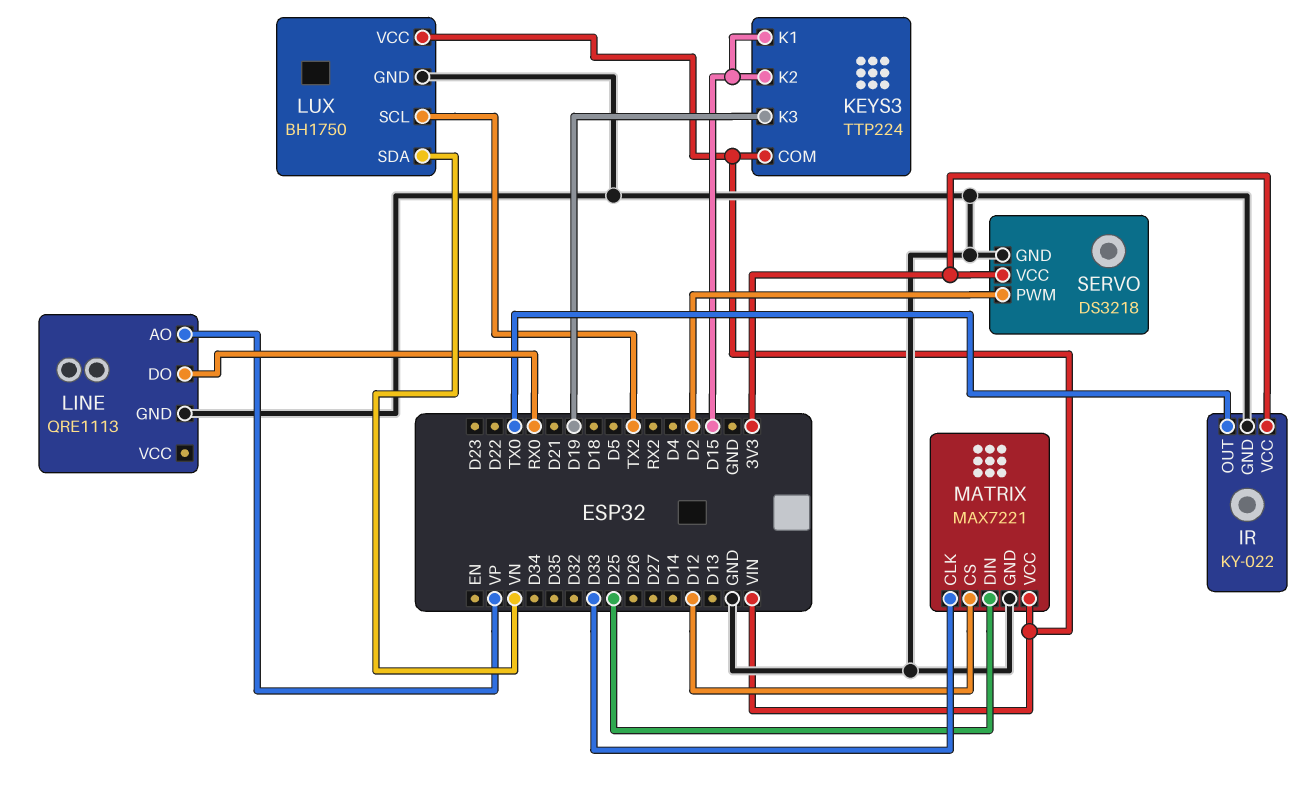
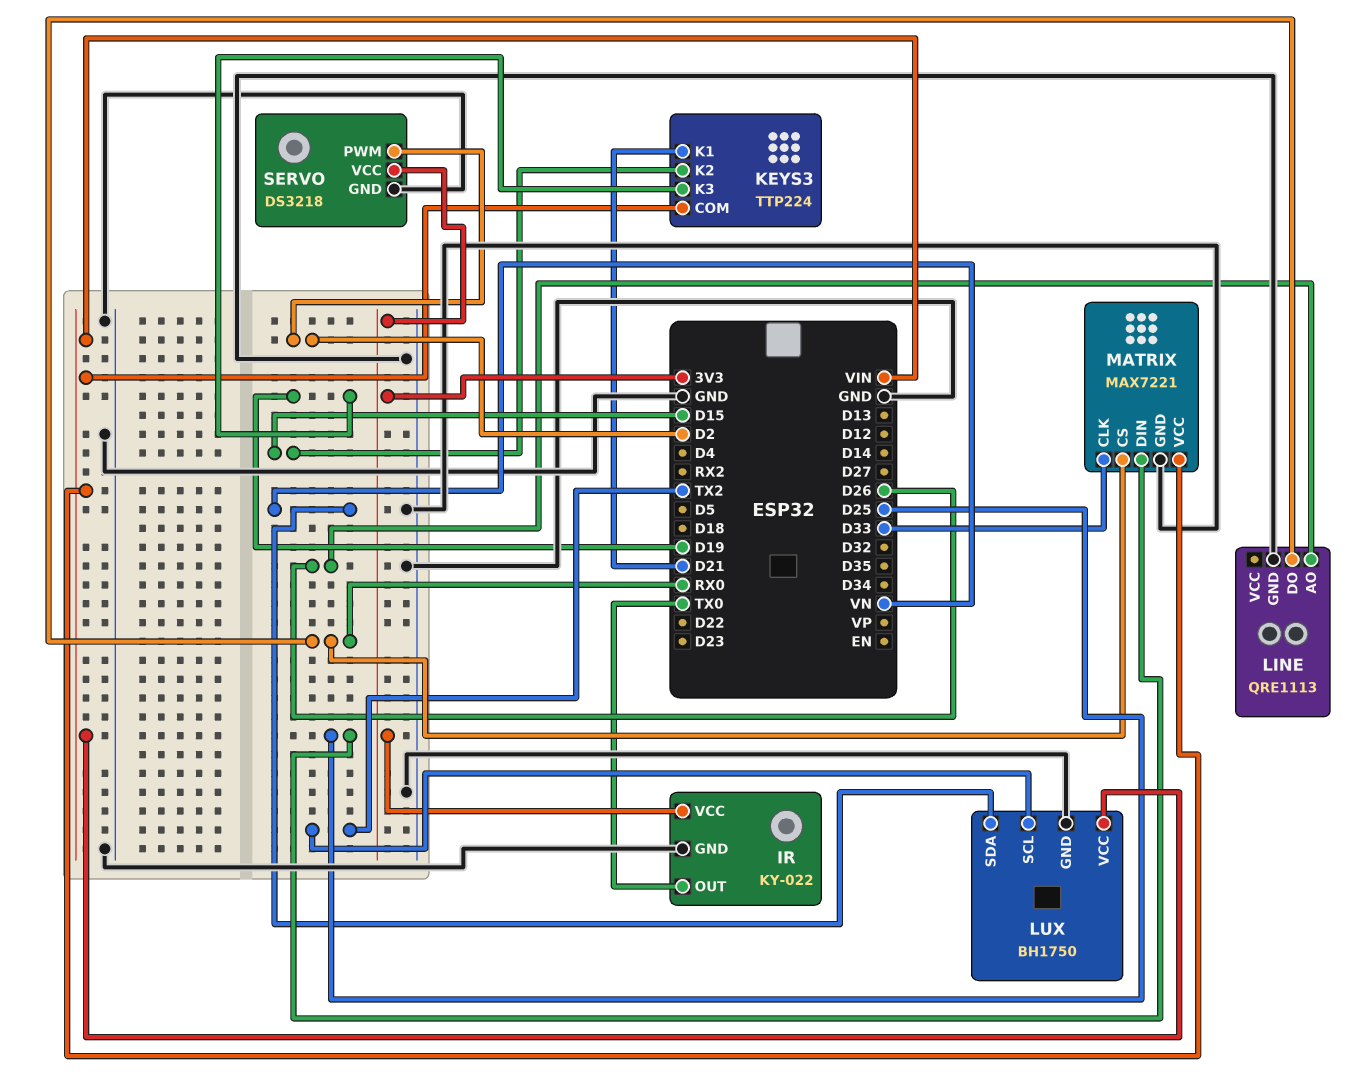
KEYS3 pin K1: D15 -> D21
LINE pin AO: VP -> D26
MATRIX pin CS: D12 -> RX0

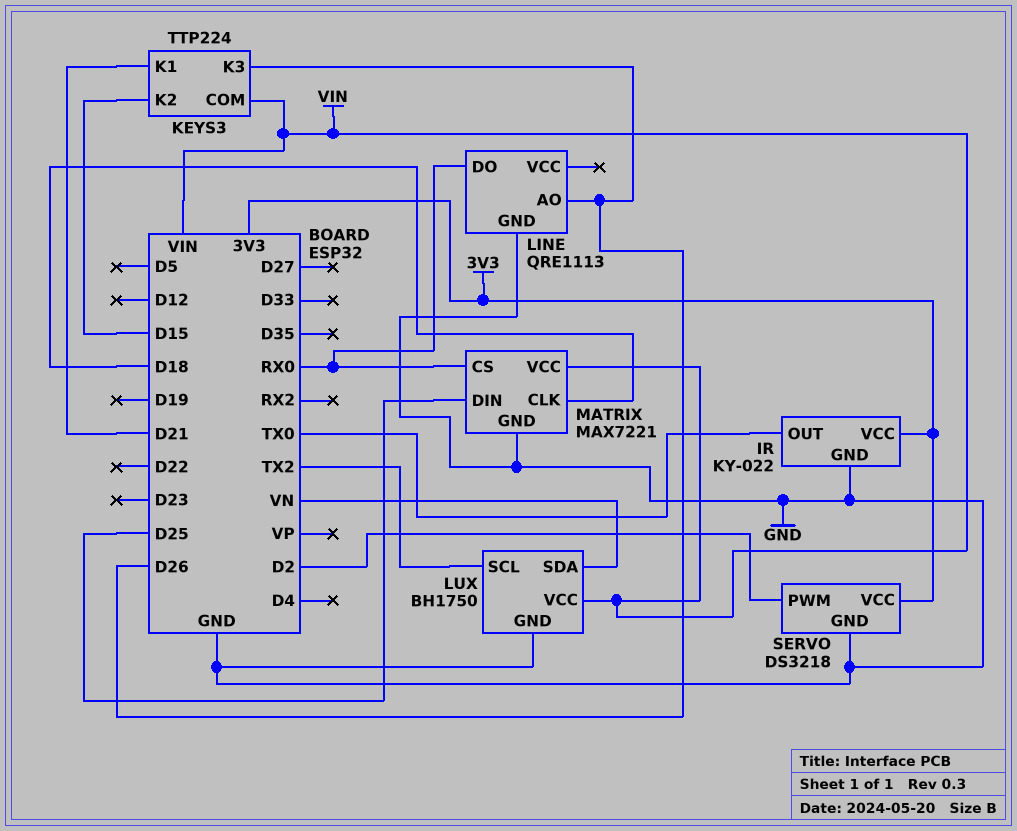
KEYS3 pin K3: D19 -> D26
MATRIX pin CLK: D33 -> D18

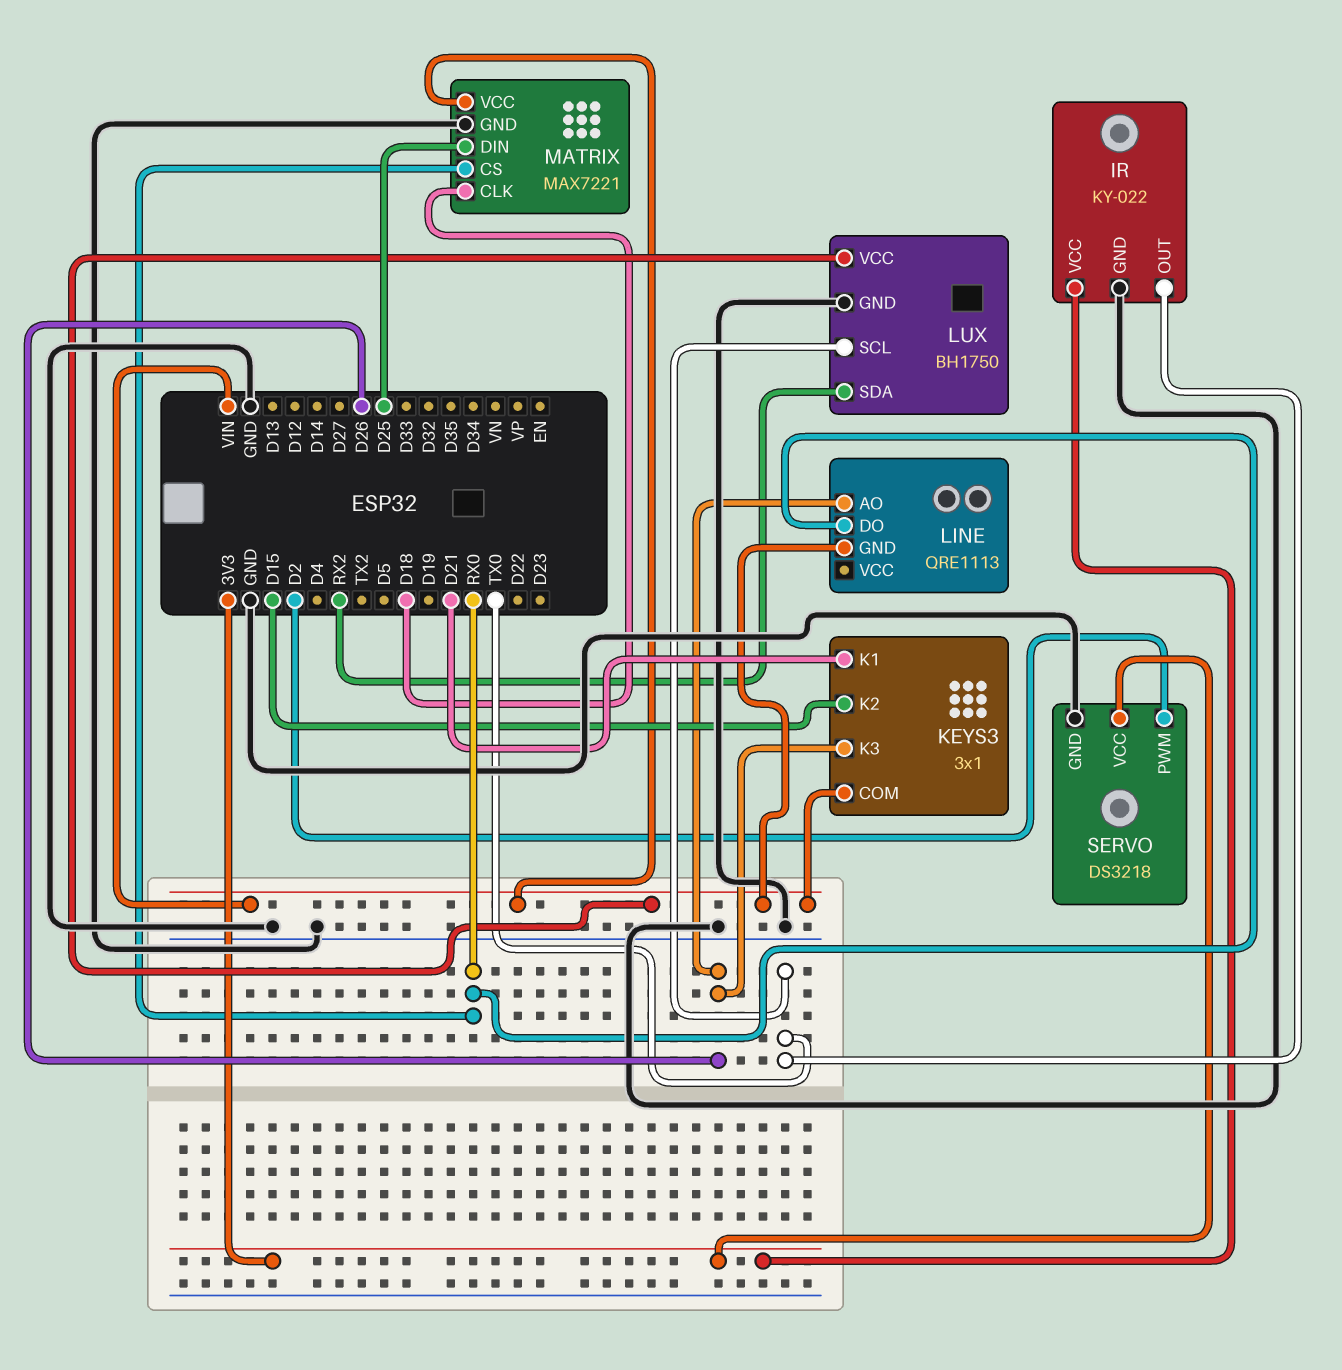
KEYS3: TTP224 -> 3x1
LINE pin GND: GND -> VIN
LUX pin SCL: TX2 -> TX0
LUX pin SDA: VN -> RX2

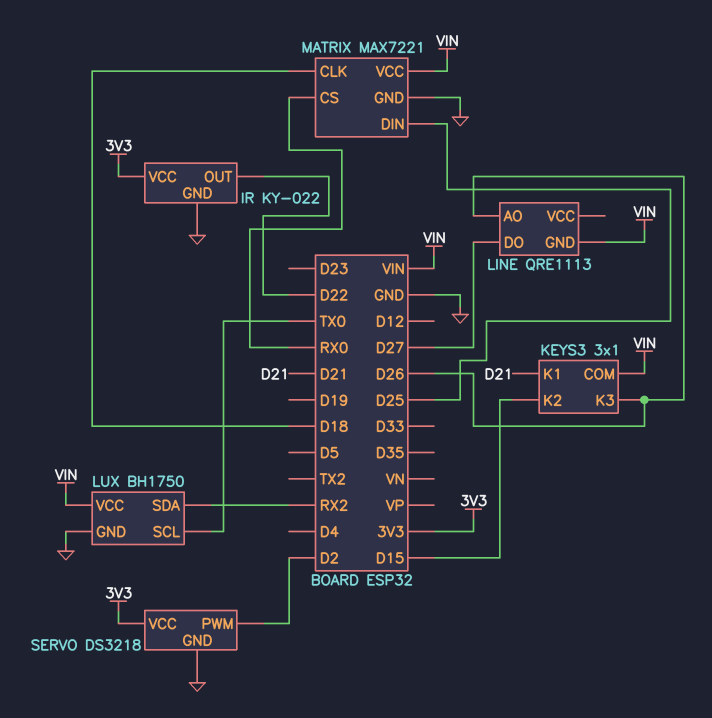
IR pin OUT: TX0 -> D22
LINE pin DO: RX0 -> D27

